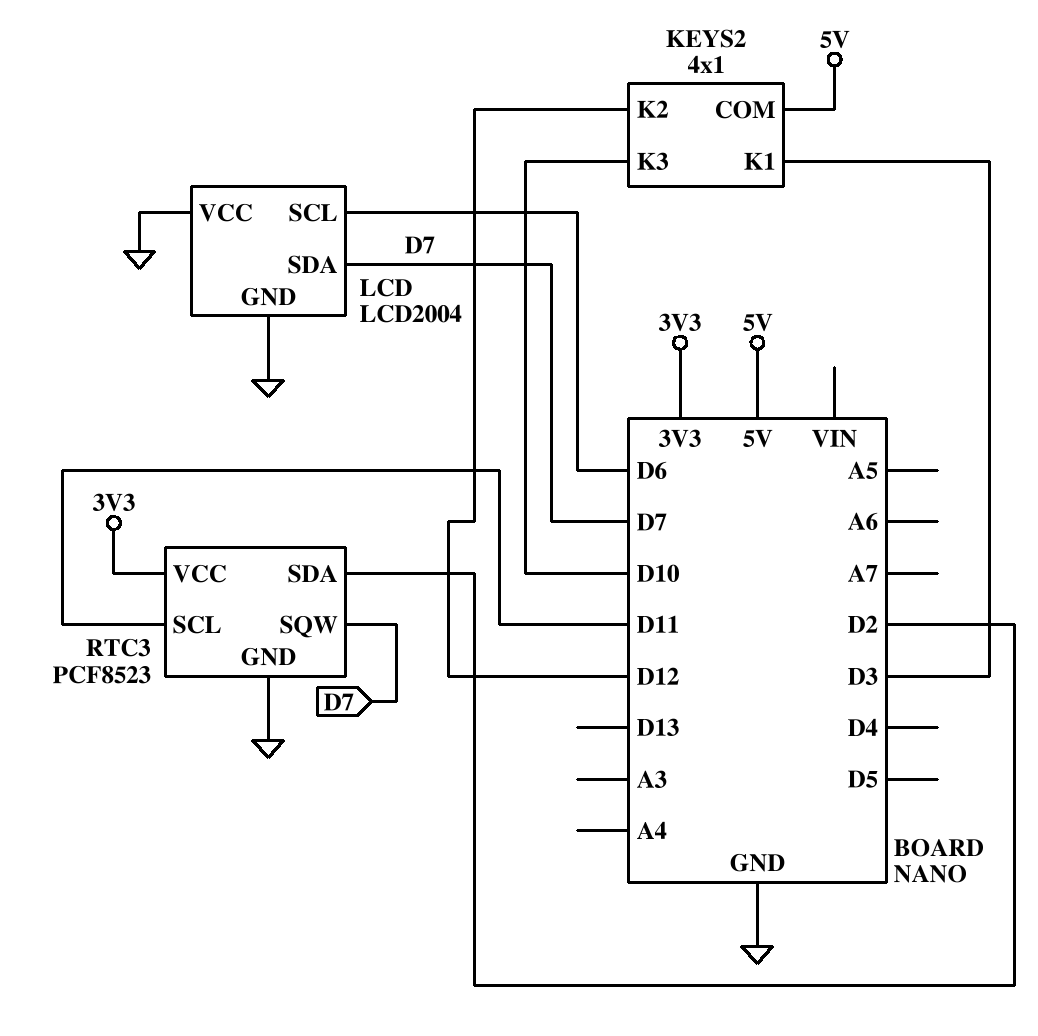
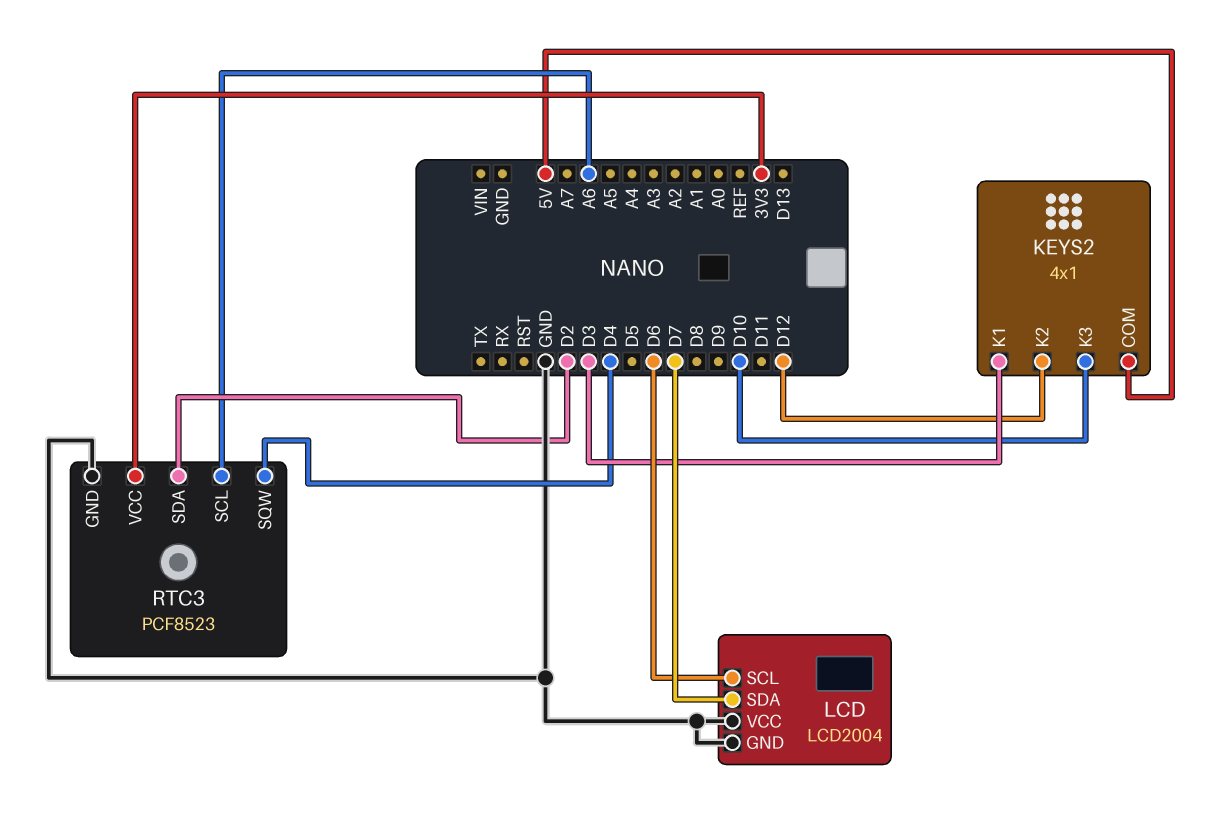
RTC3 pin SCL: D11 -> A6
RTC3 pin SQW: D7 -> D4

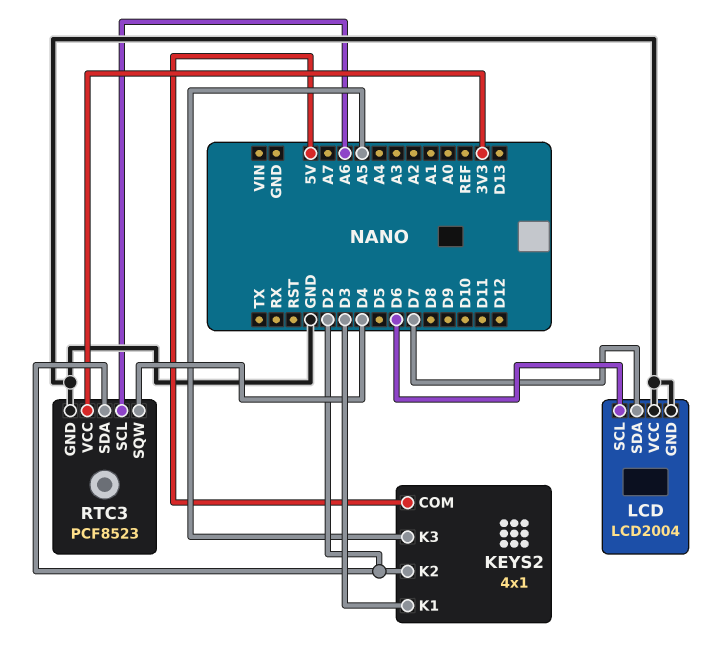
KEYS2 pin K2: D12 -> D2
KEYS2 pin K3: D10 -> A5

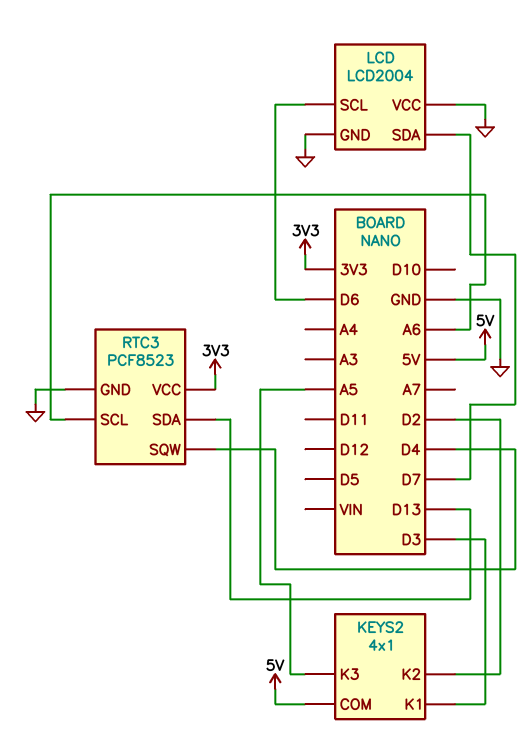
RTC3 pin SDA: D2 -> D13

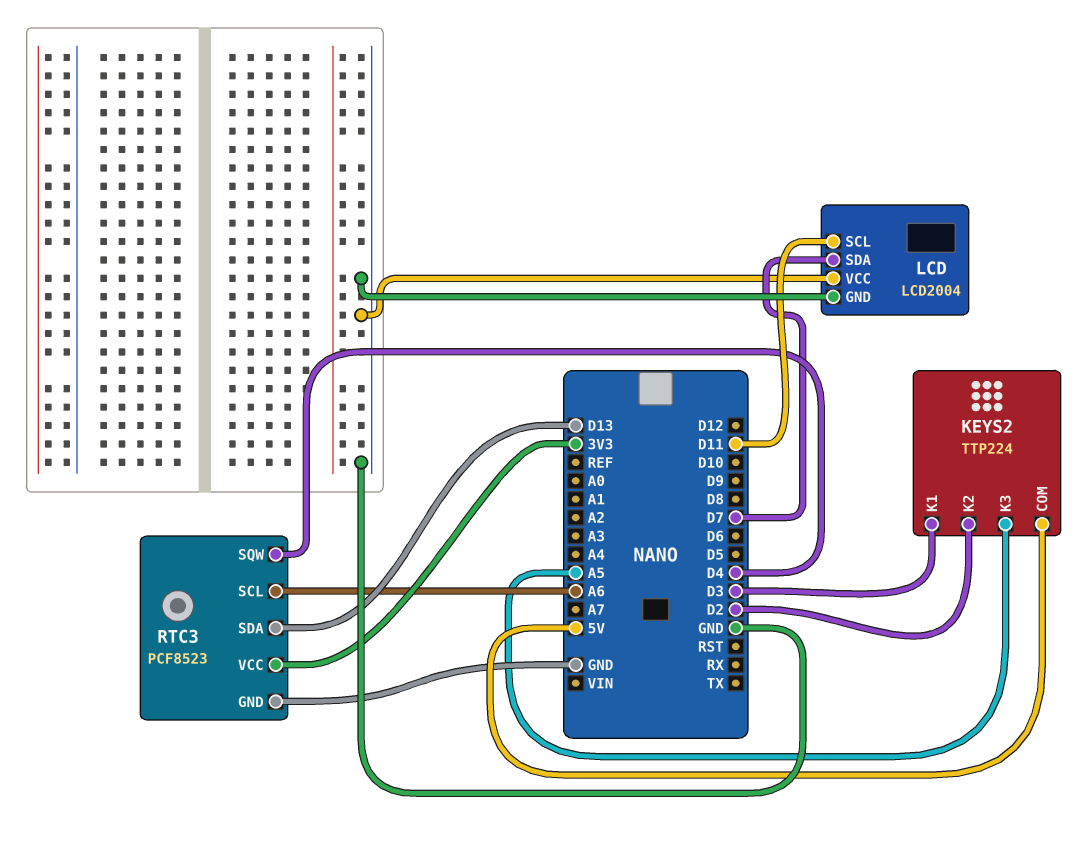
KEYS2: 4x1 -> TTP224
LCD pin SCL: D6 -> D11

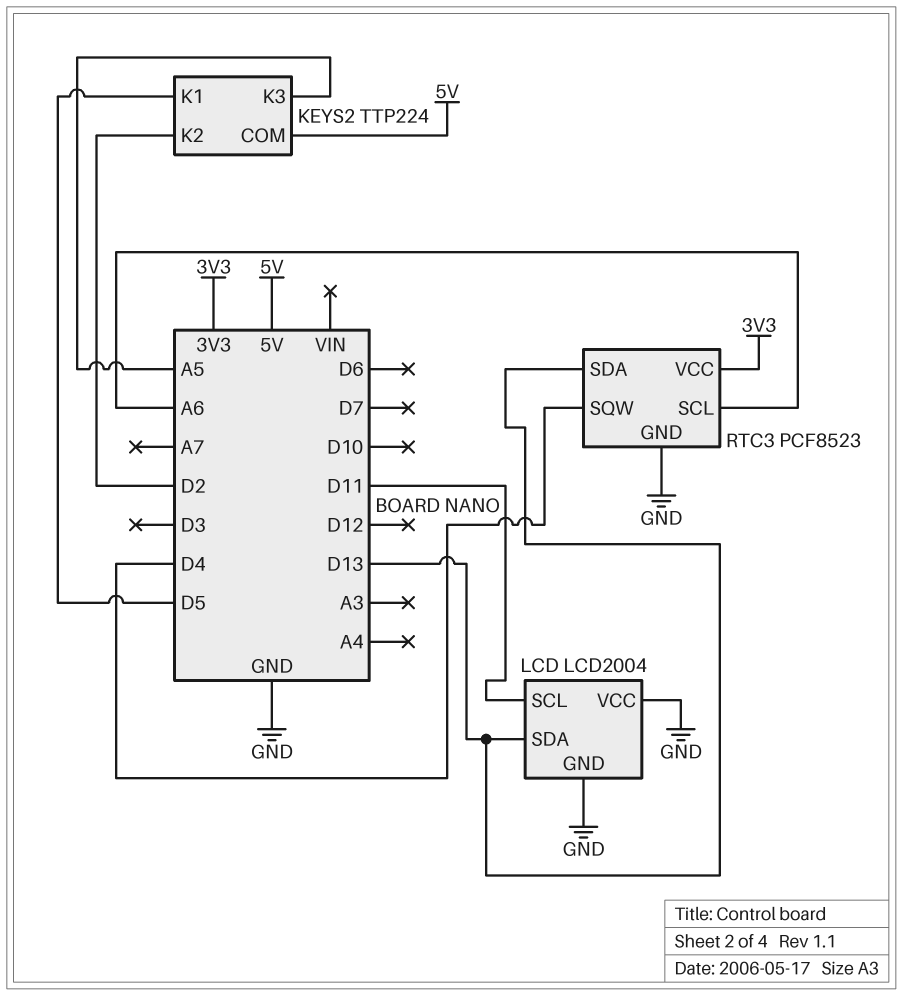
KEYS2 pin K1: D3 -> D5
LCD pin SDA: D7 -> D13

